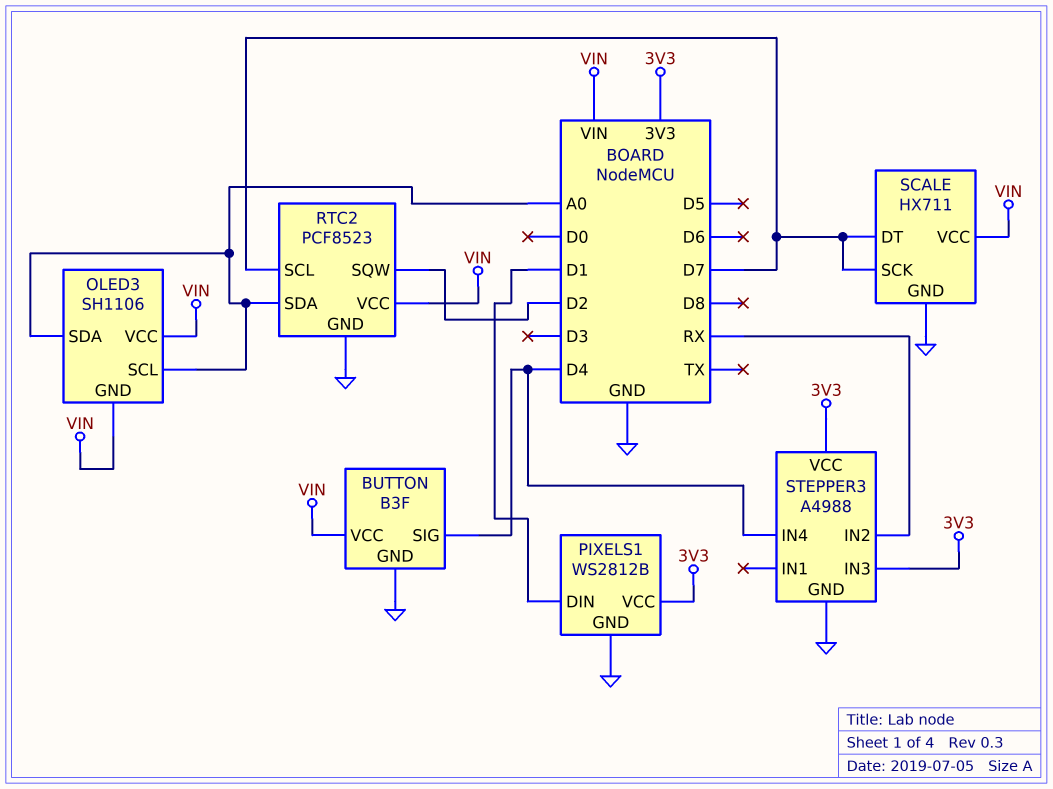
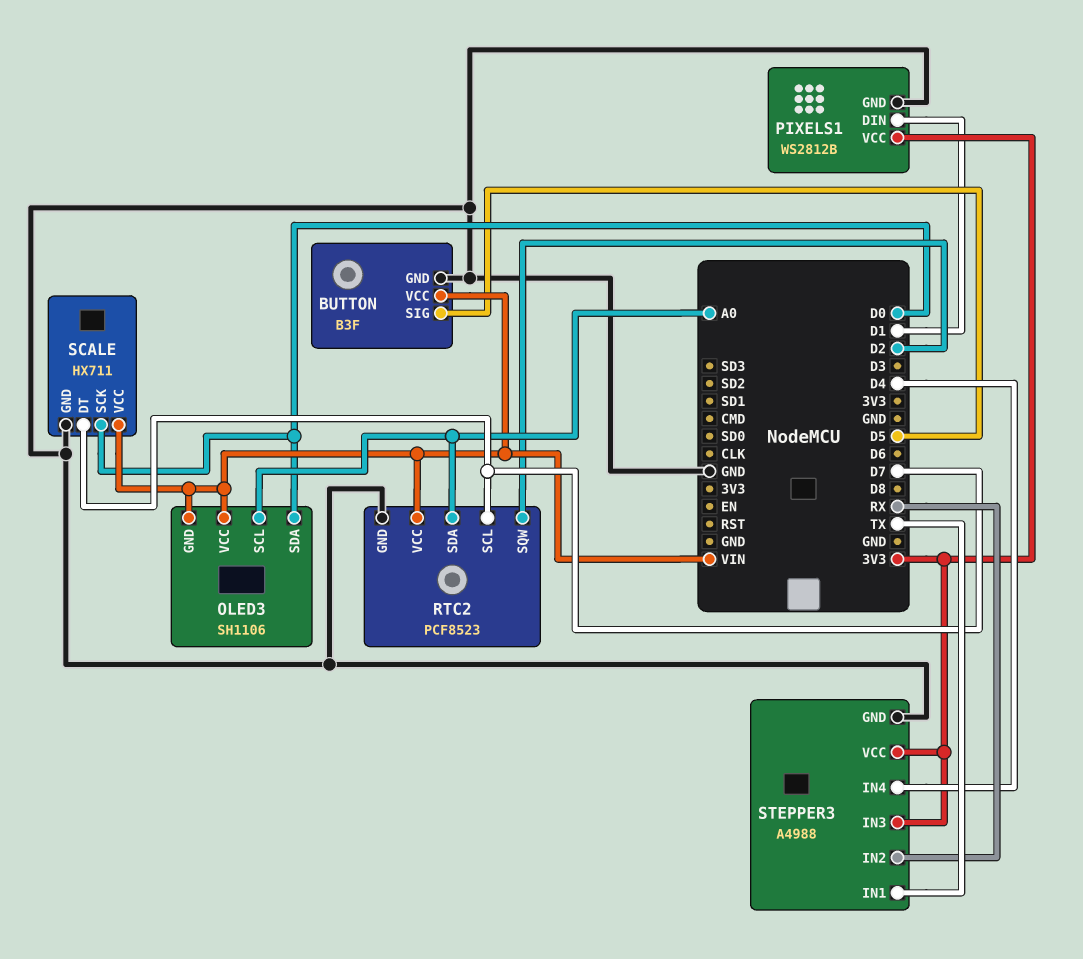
BUTTON pin SIG: D4 -> D5
OLED3 pin SDA: A0 -> D0
SCALE pin SCK: D7 -> D0
STEPPER3 pin IN1: none -> TX

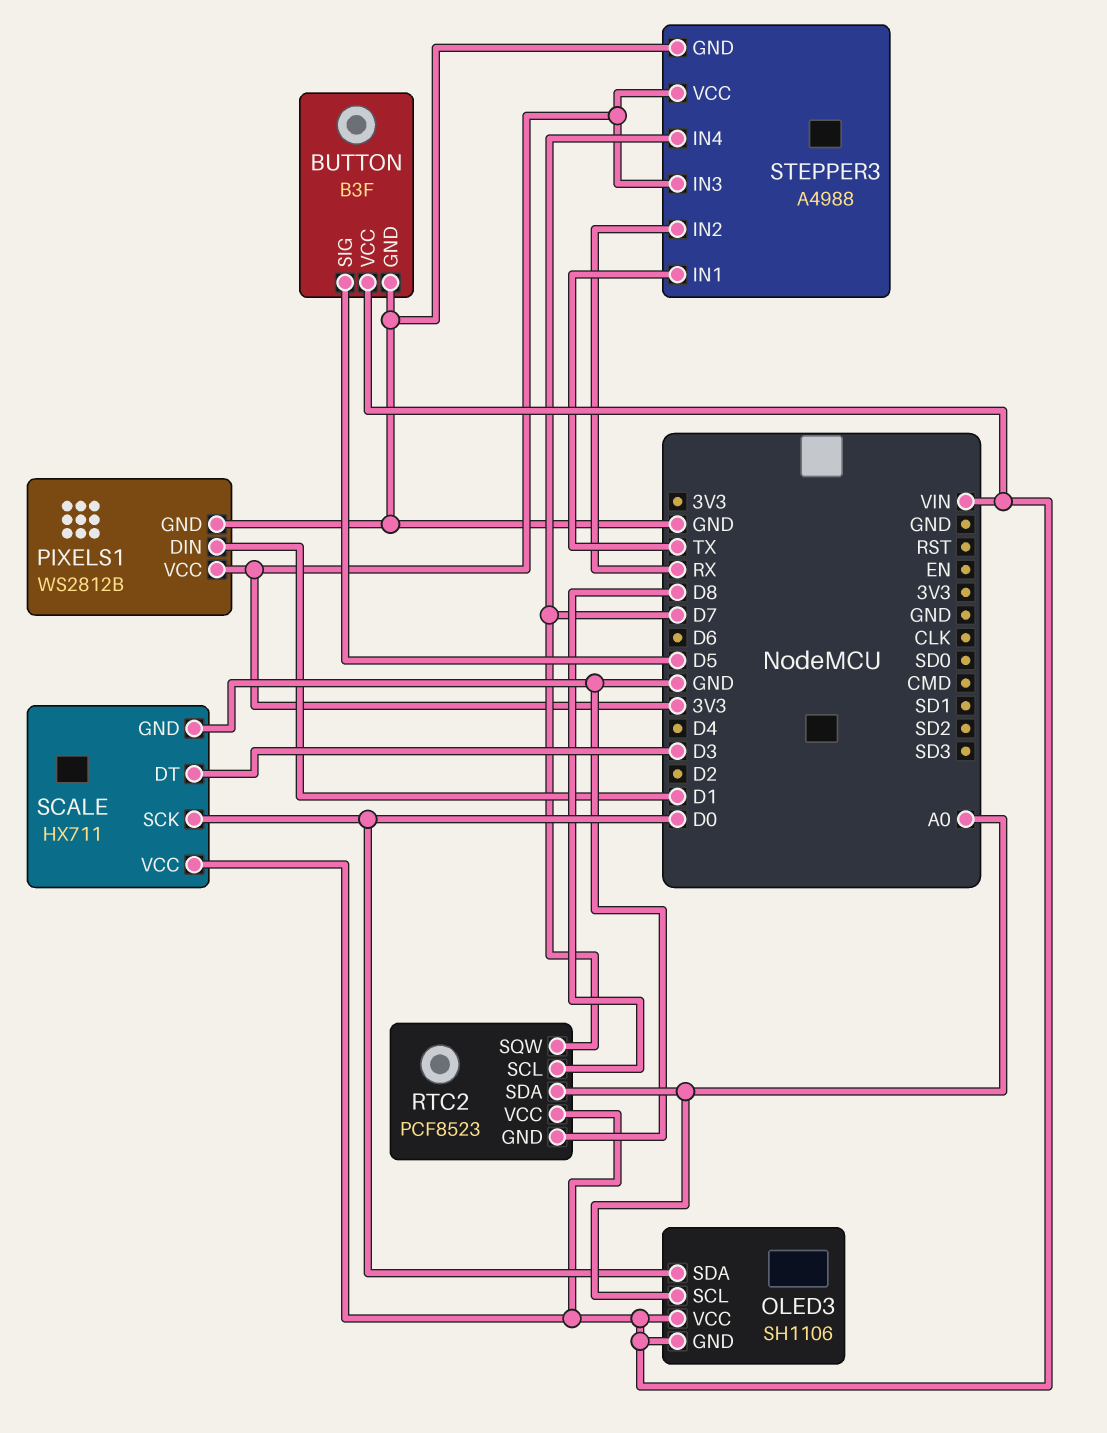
RTC2 pin SCL: D7 -> D8
RTC2 pin SQW: D2 -> D7
SCALE pin DT: D7 -> D3
STEPPER3 pin IN4: D4 -> D7

